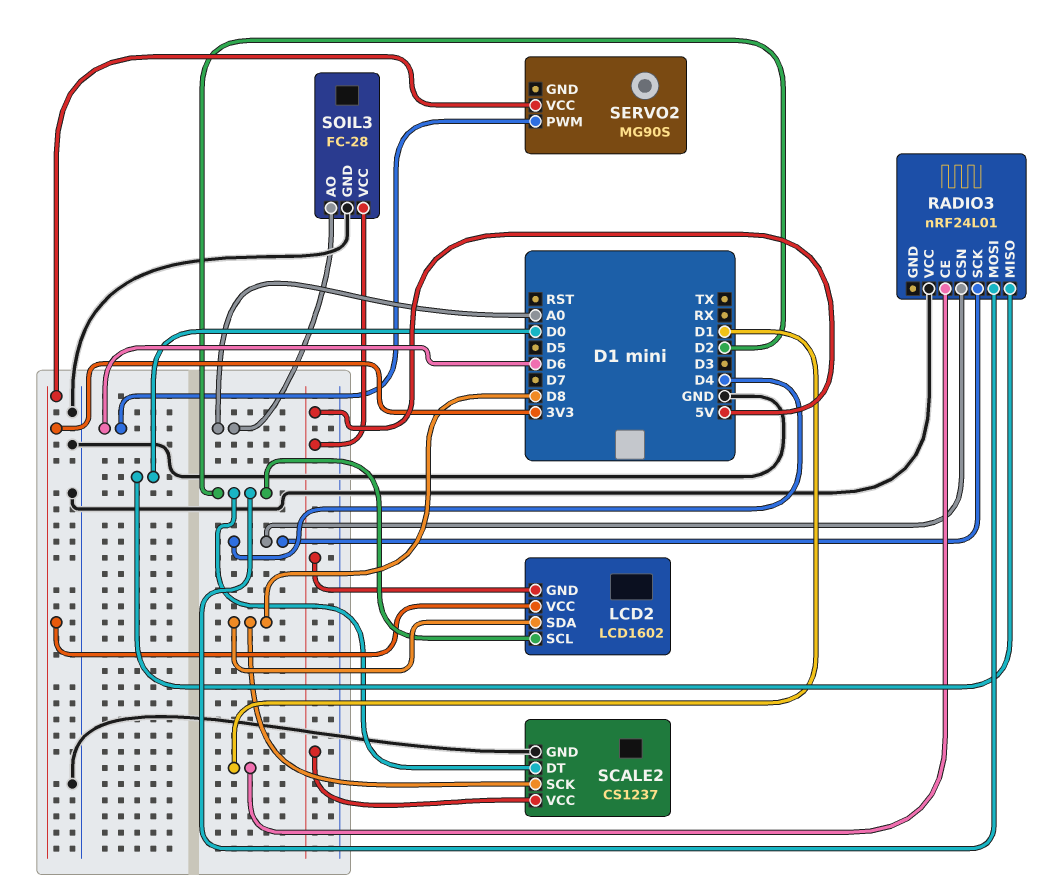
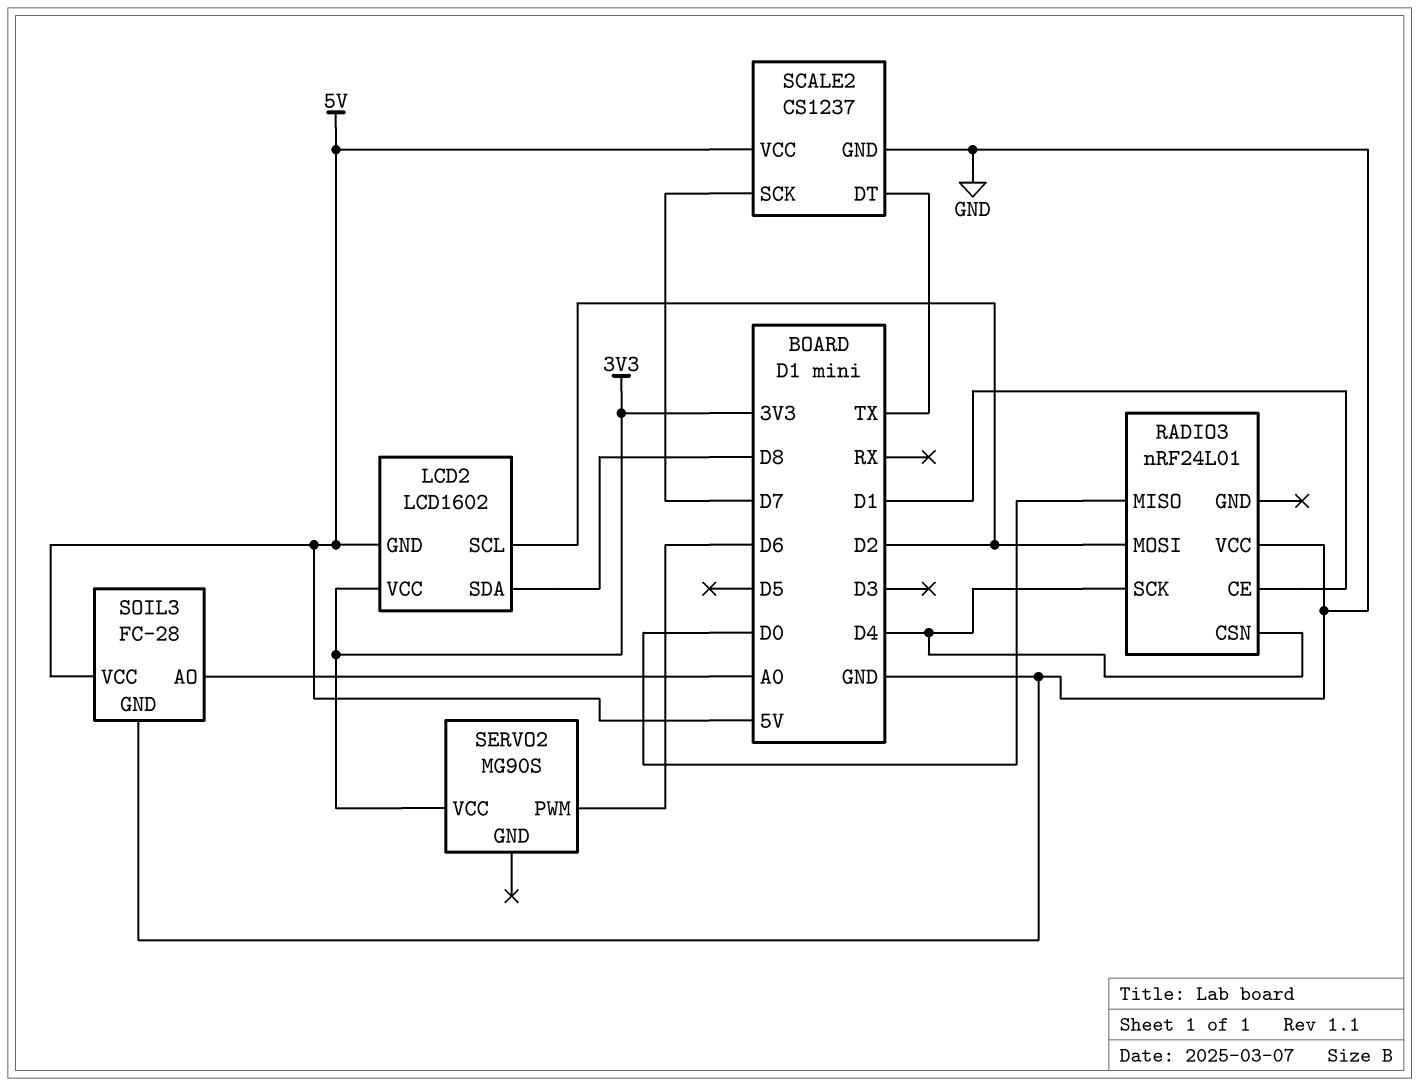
SCALE2 pin DT: D2 -> TX
SCALE2 pin SCK: D8 -> D7

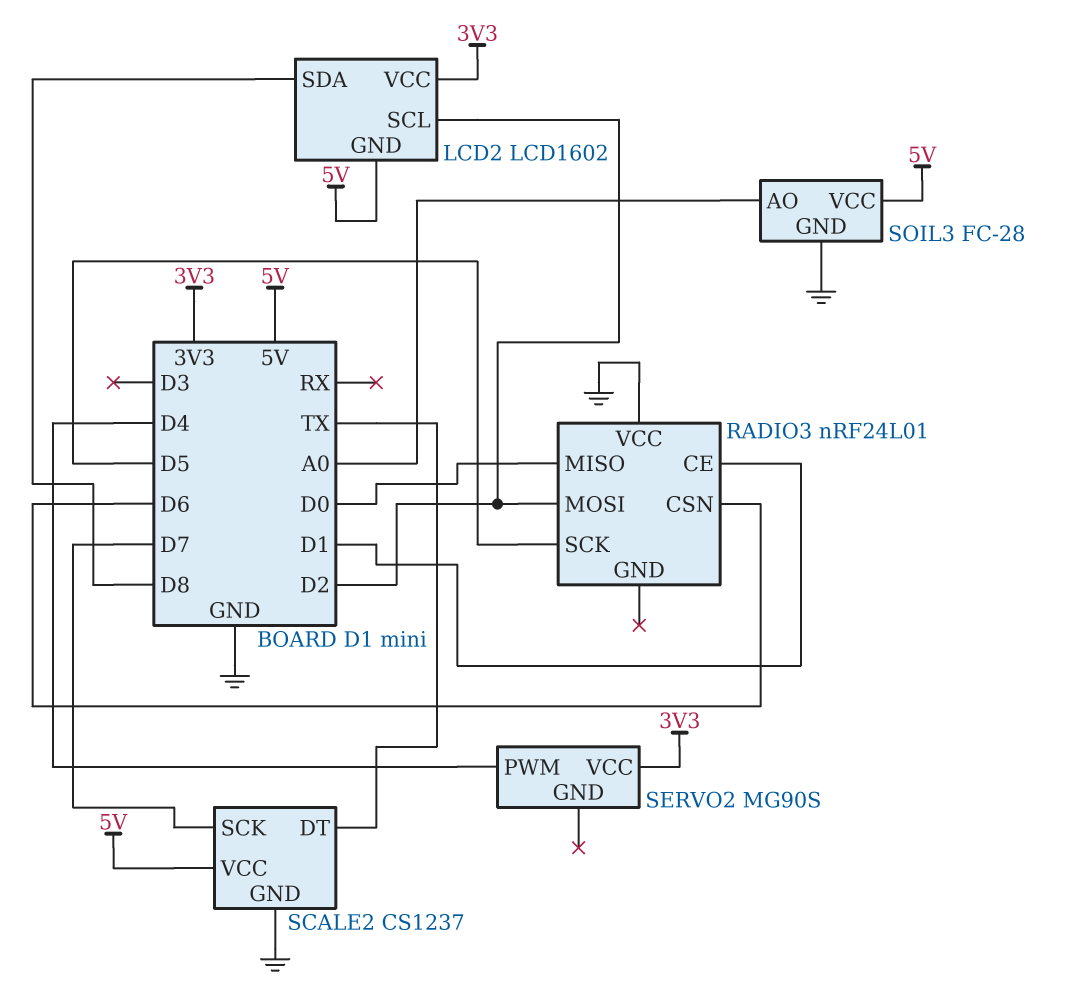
RADIO3 pin CSN: D4 -> D6
RADIO3 pin SCK: D4 -> D5
SERVO2 pin PWM: D6 -> D4

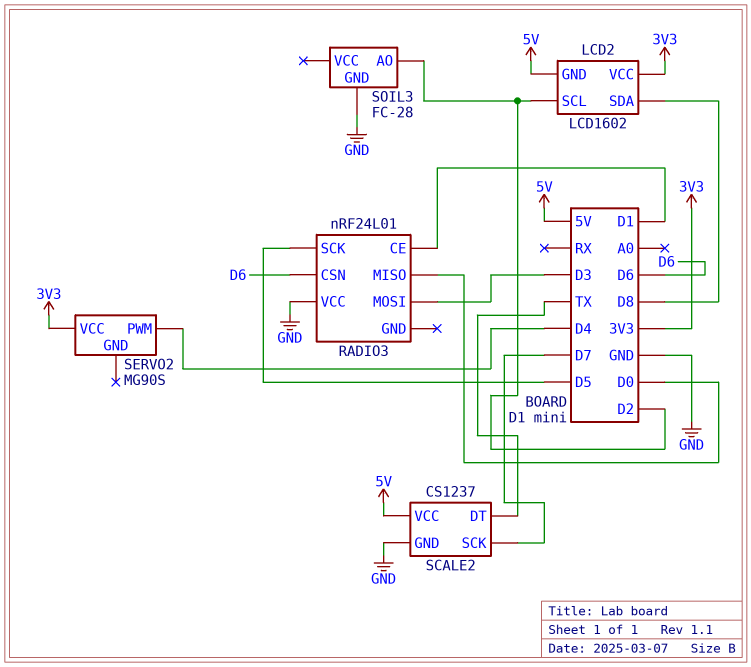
RADIO3 pin MOSI: D2 -> D3
SOIL3 pin AO: A0 -> D2
SOIL3 pin VCC: 5V -> none

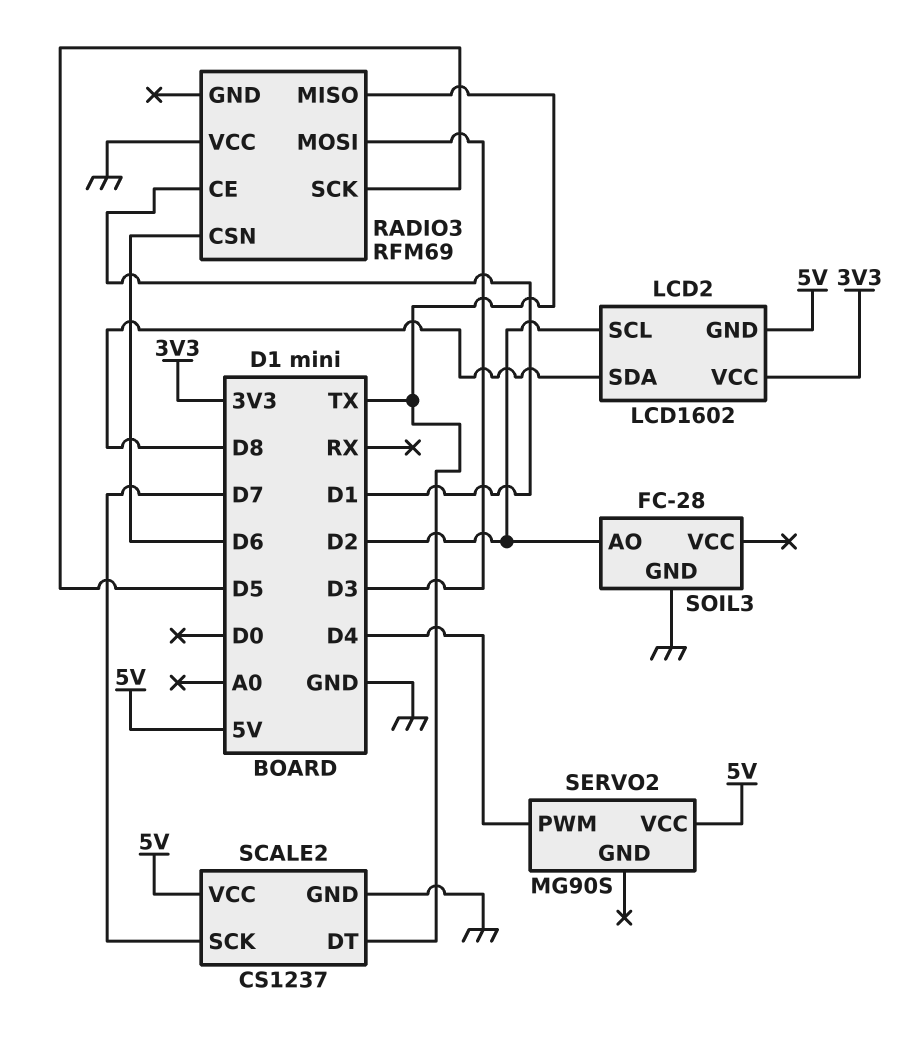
RADIO3: nRF24L01 -> RFM69
RADIO3 pin MISO: D0 -> TX
SERVO2 pin VCC: 3V3 -> 5V

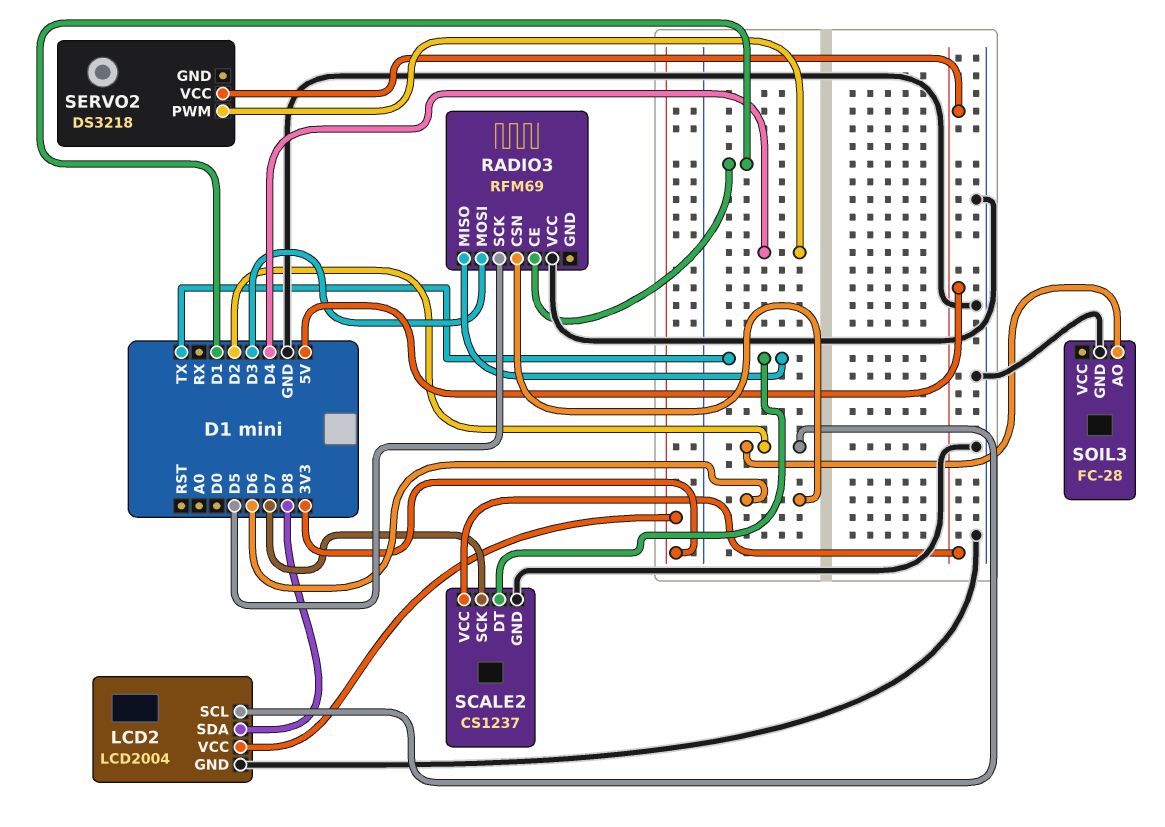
LCD2: LCD1602 -> LCD2004
LCD2 pin GND: 5V -> GND
SERVO2: MG90S -> DS3218

